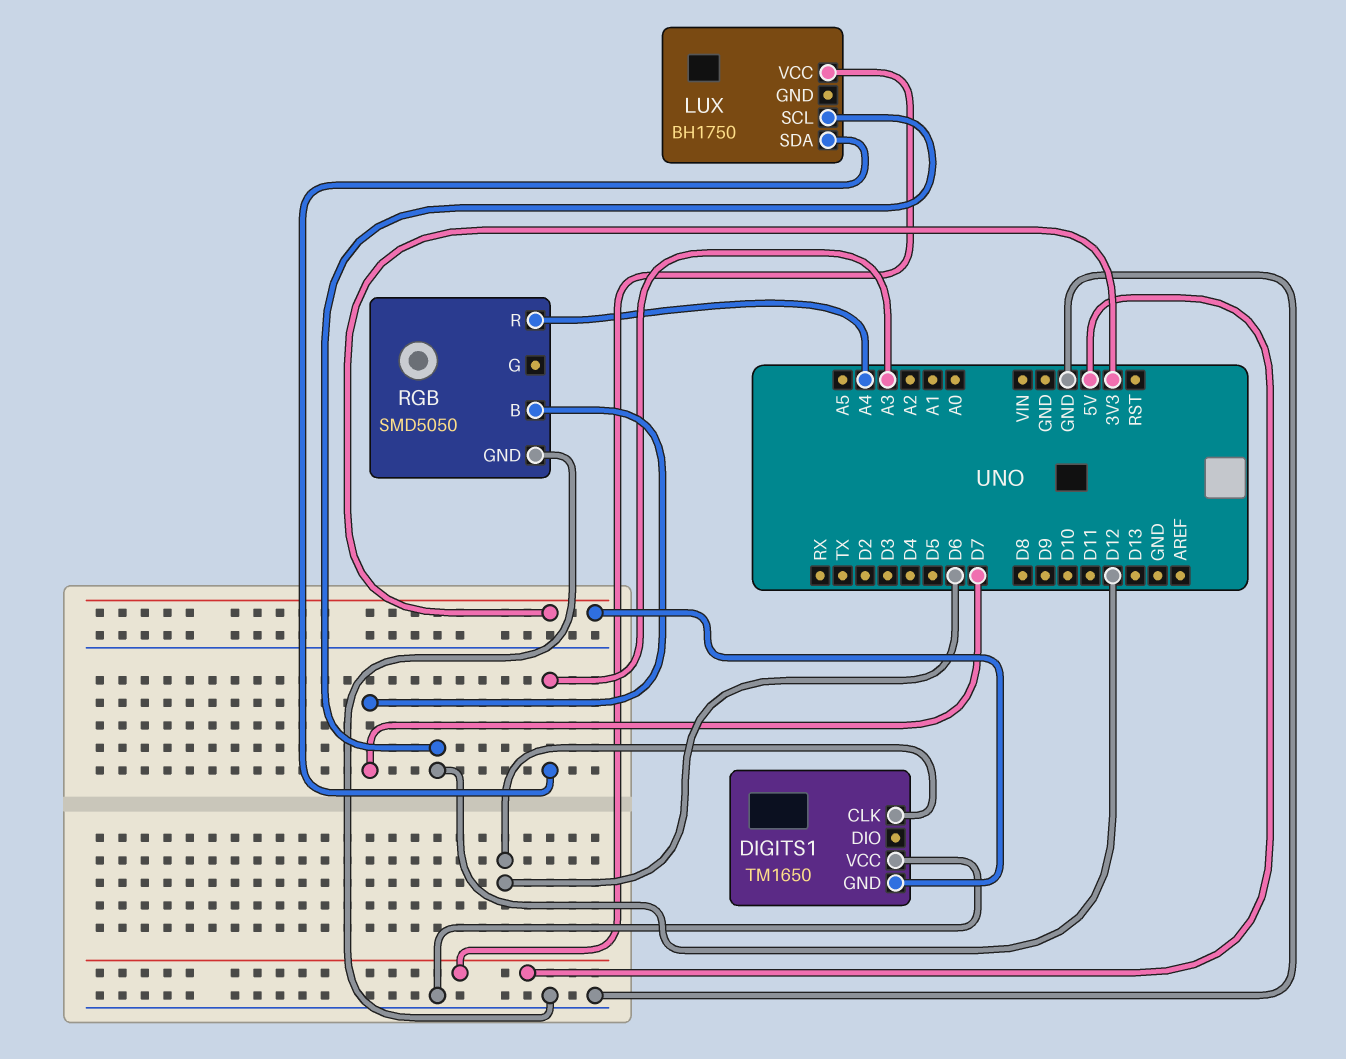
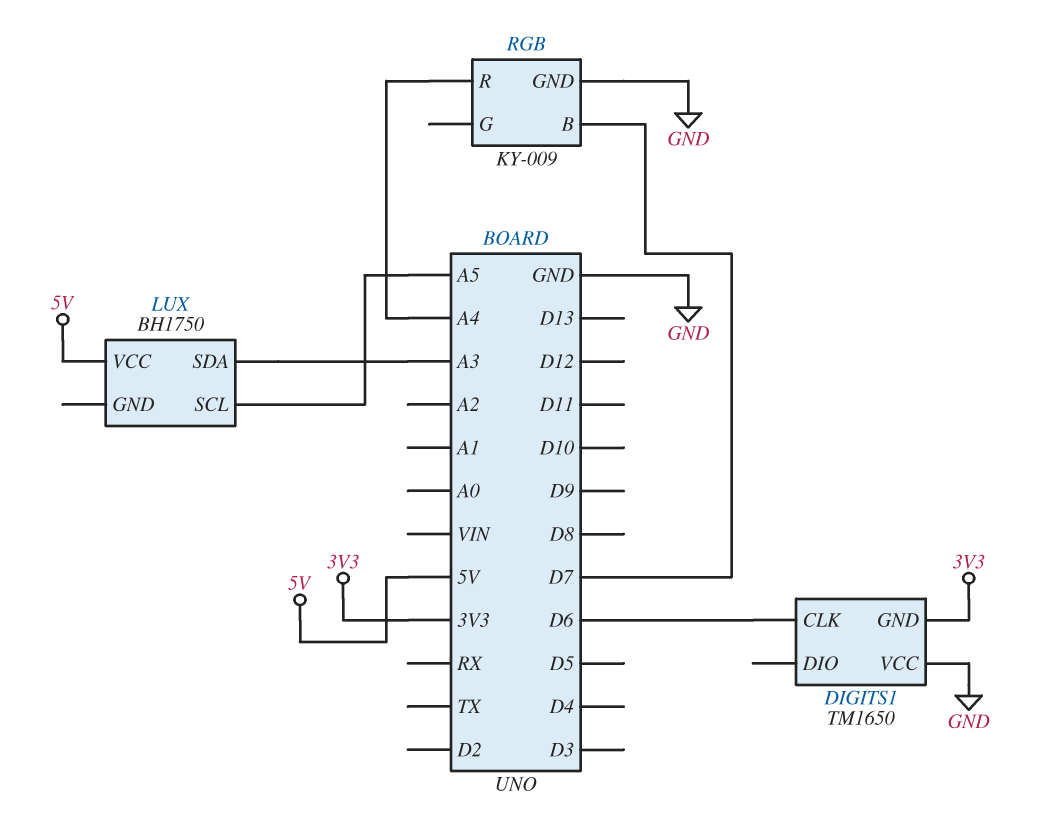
LUX pin SCL: D12 -> A5
RGB: SMD5050 -> KY-009

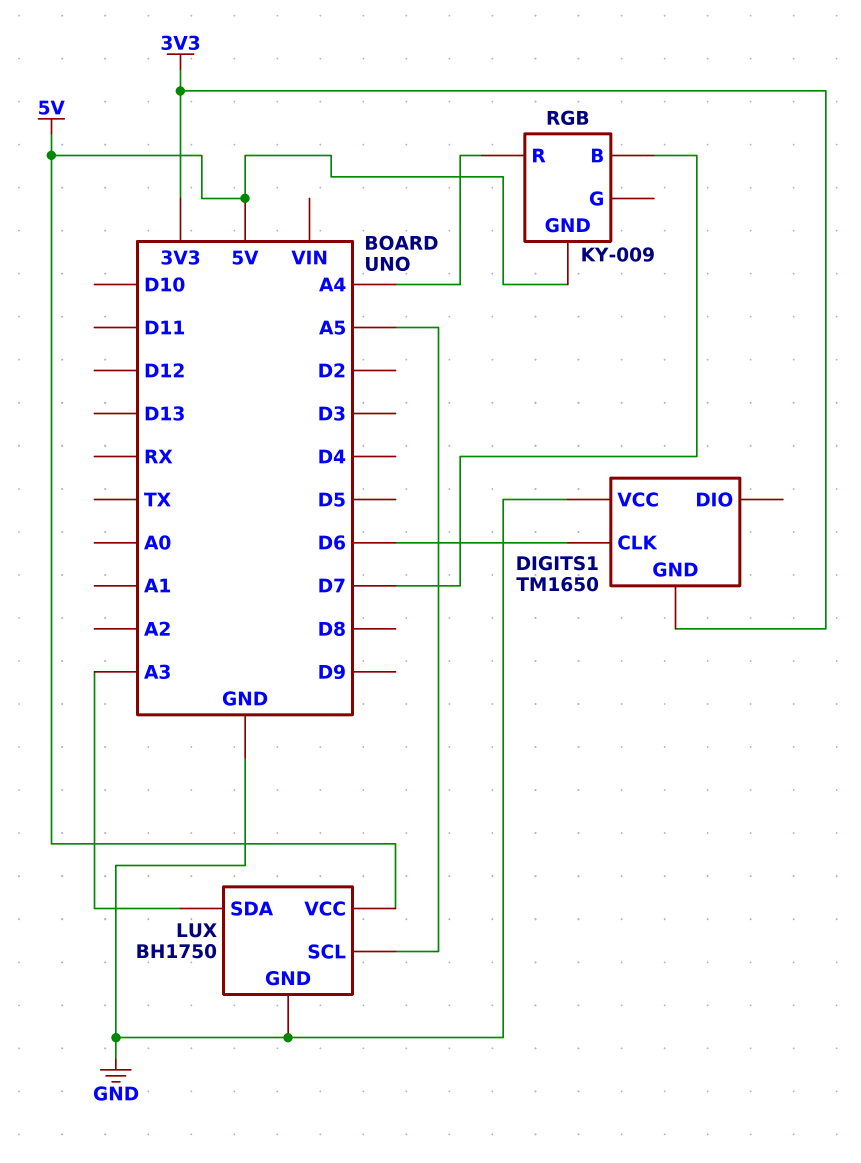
LUX pin GND: none -> GND
RGB pin GND: GND -> 5V

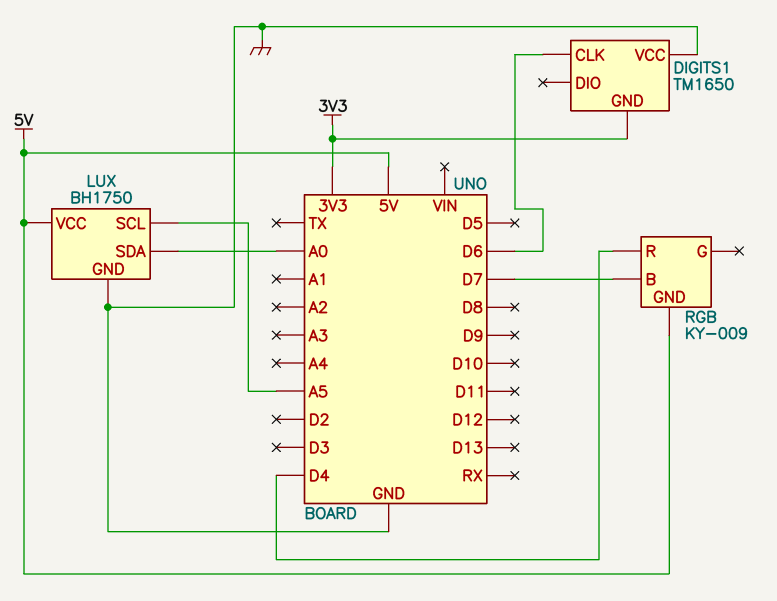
LUX pin SDA: A3 -> A0
RGB pin R: A4 -> D4

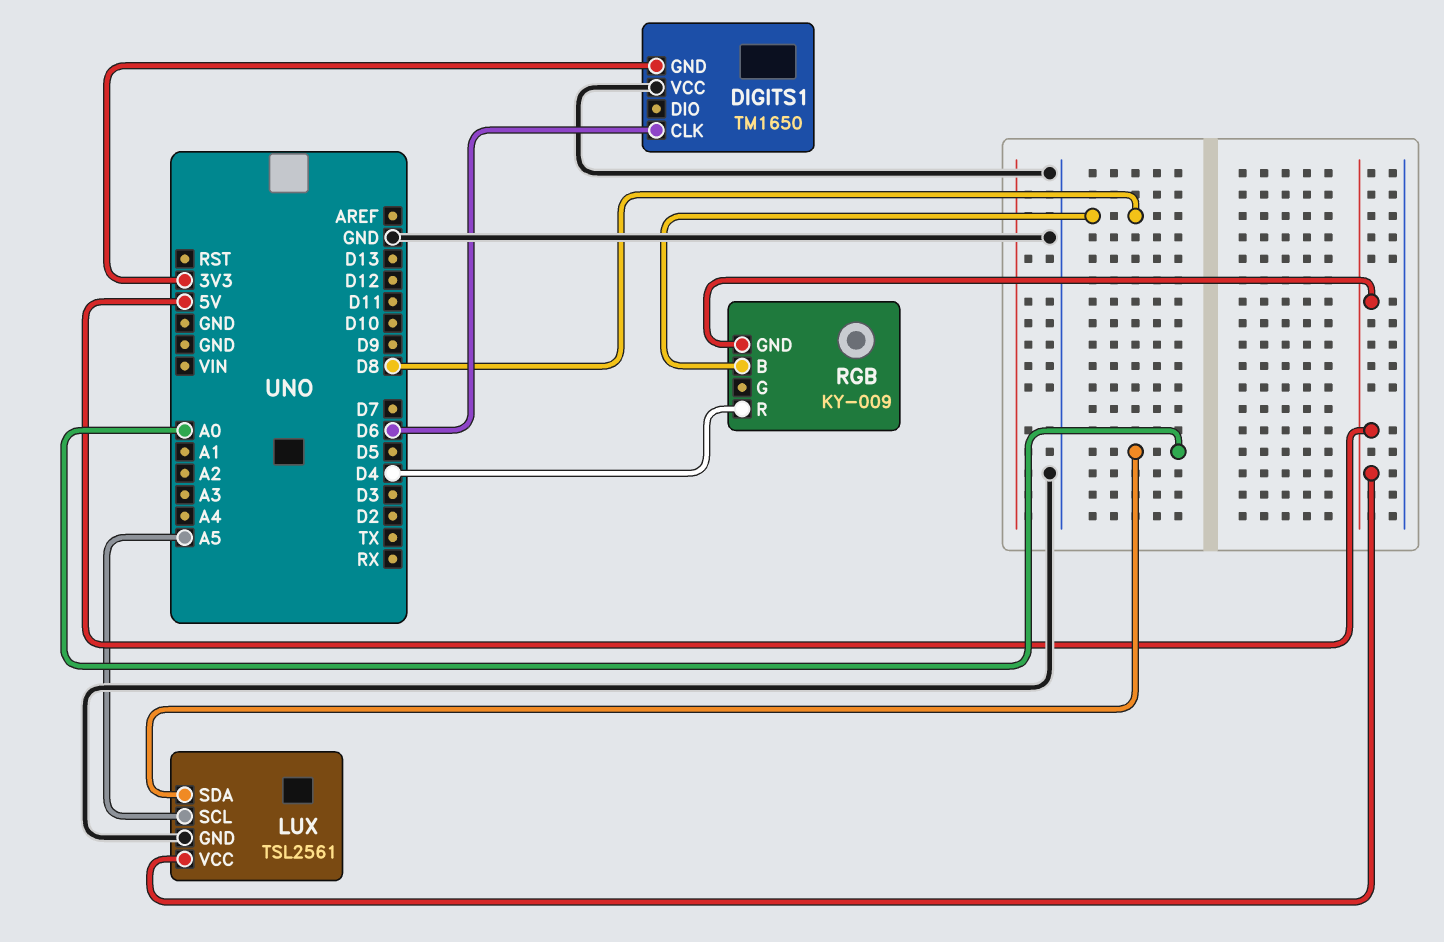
LUX: BH1750 -> TSL2561
RGB pin B: D7 -> D8

